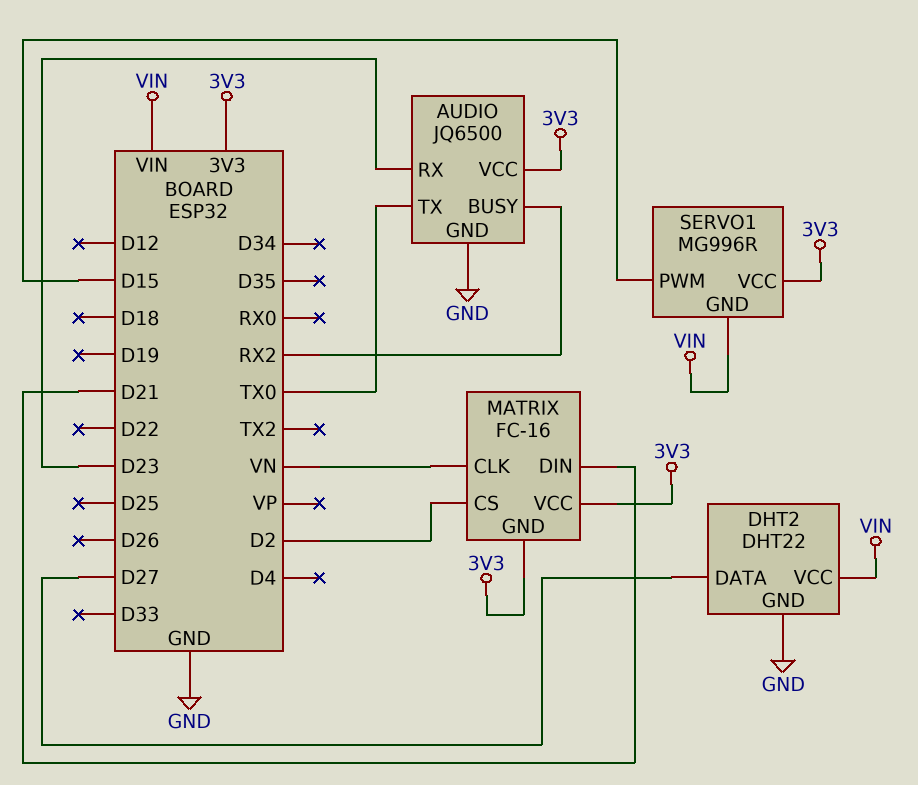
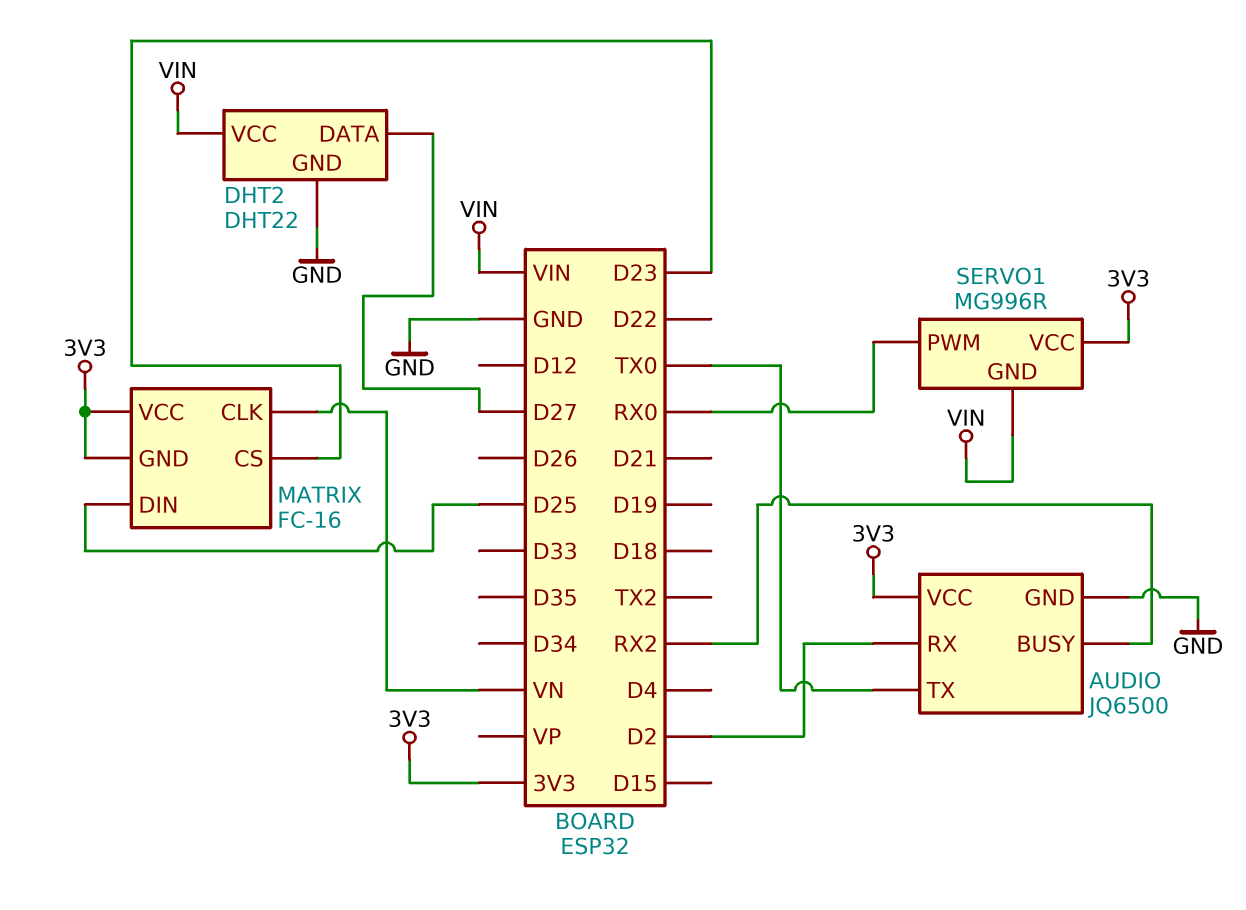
AUDIO pin RX: D23 -> D2
MATRIX pin CS: D2 -> D23
MATRIX pin DIN: D21 -> D25
SERVO1 pin PWM: D15 -> RX0

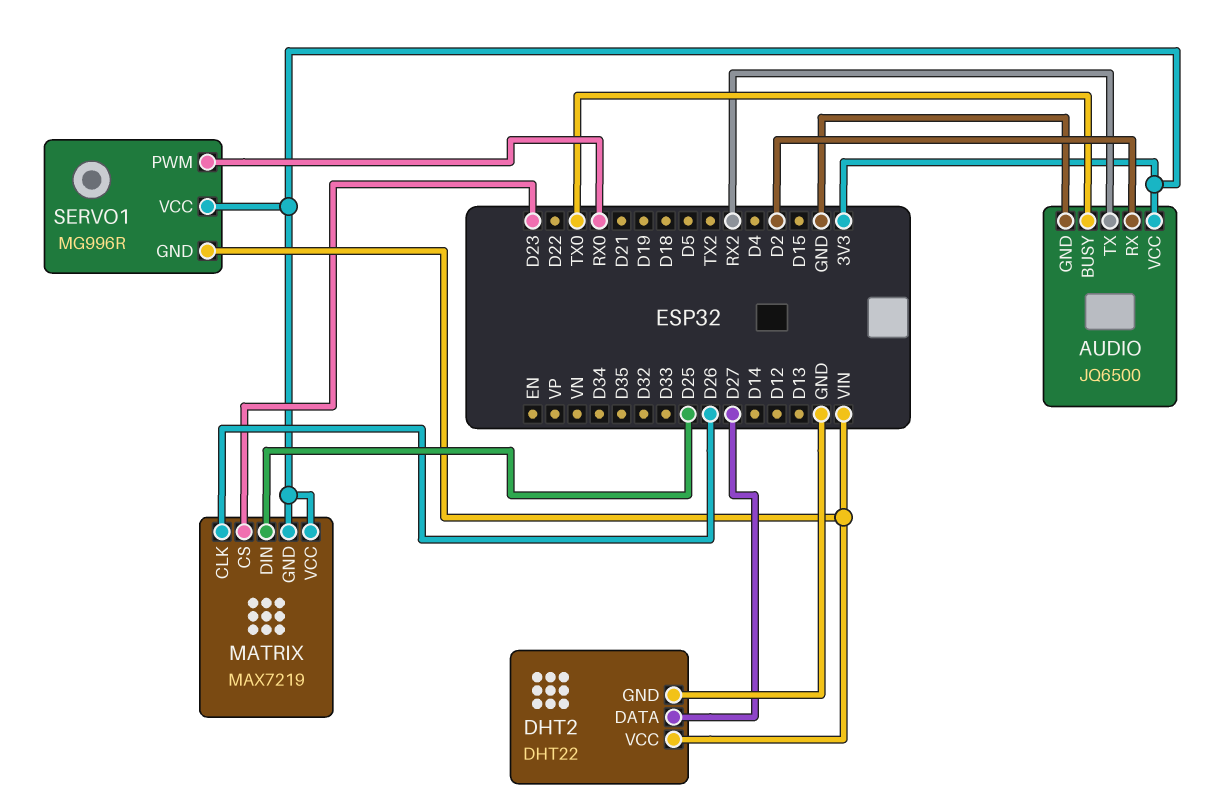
AUDIO pin BUSY: RX2 -> TX0
AUDIO pin TX: TX0 -> RX2
MATRIX: FC-16 -> MAX7219
MATRIX pin CLK: VN -> D26

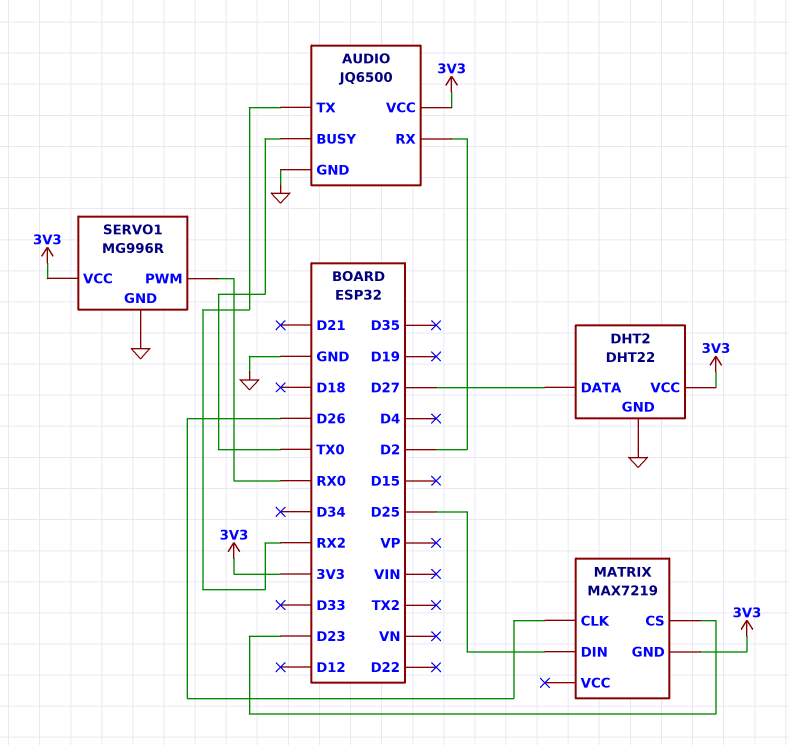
DHT2 pin VCC: VIN -> 3V3
MATRIX pin VCC: 3V3 -> none
SERVO1 pin GND: VIN -> GND

